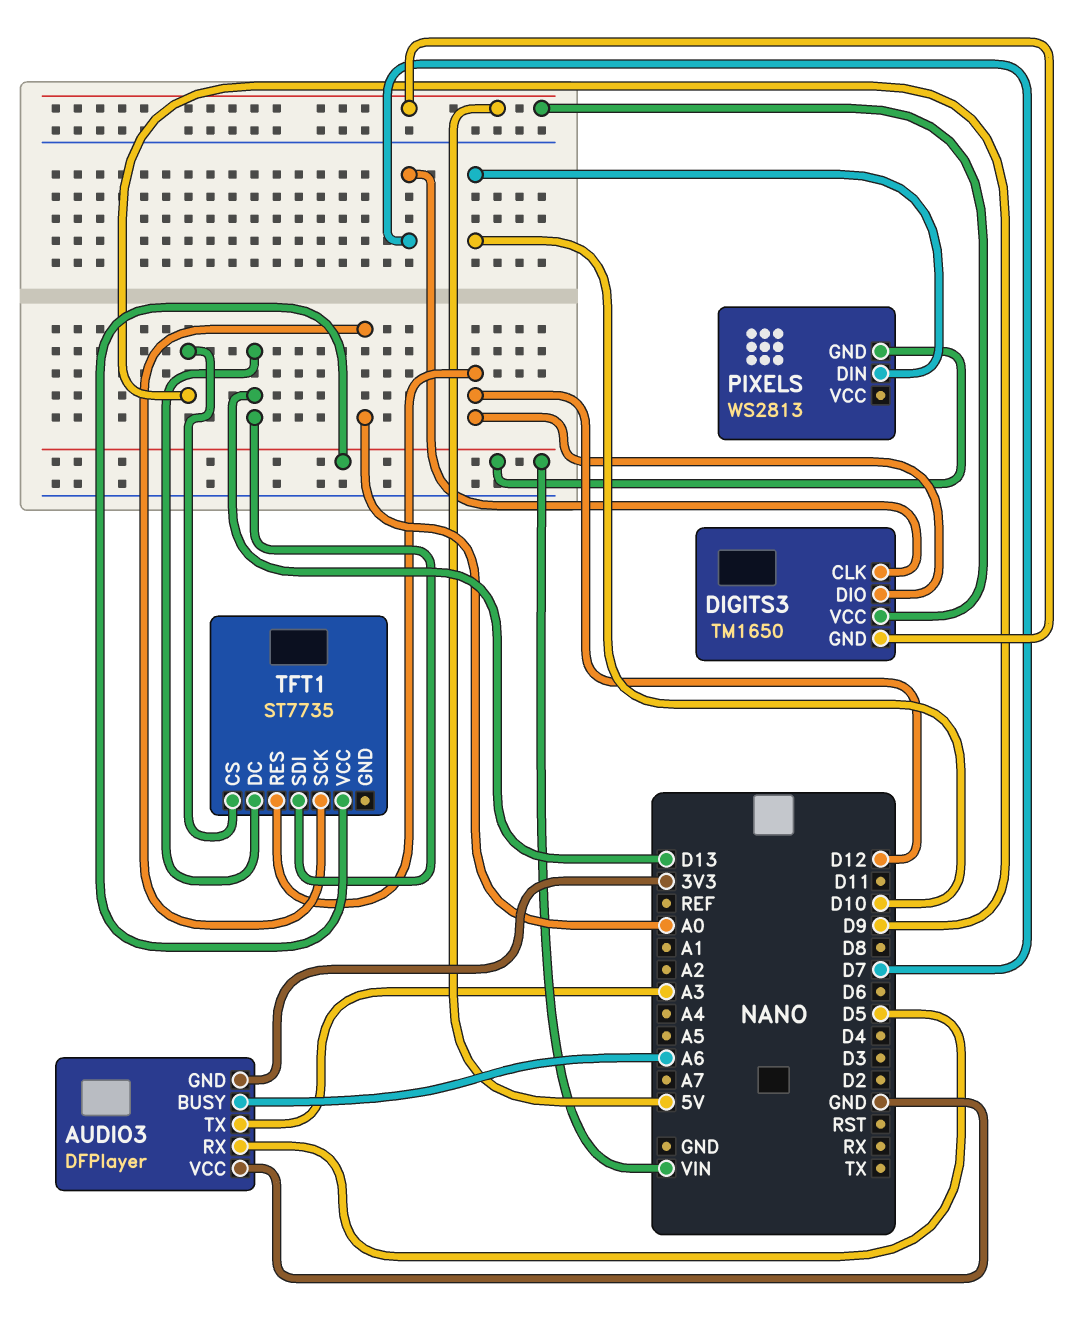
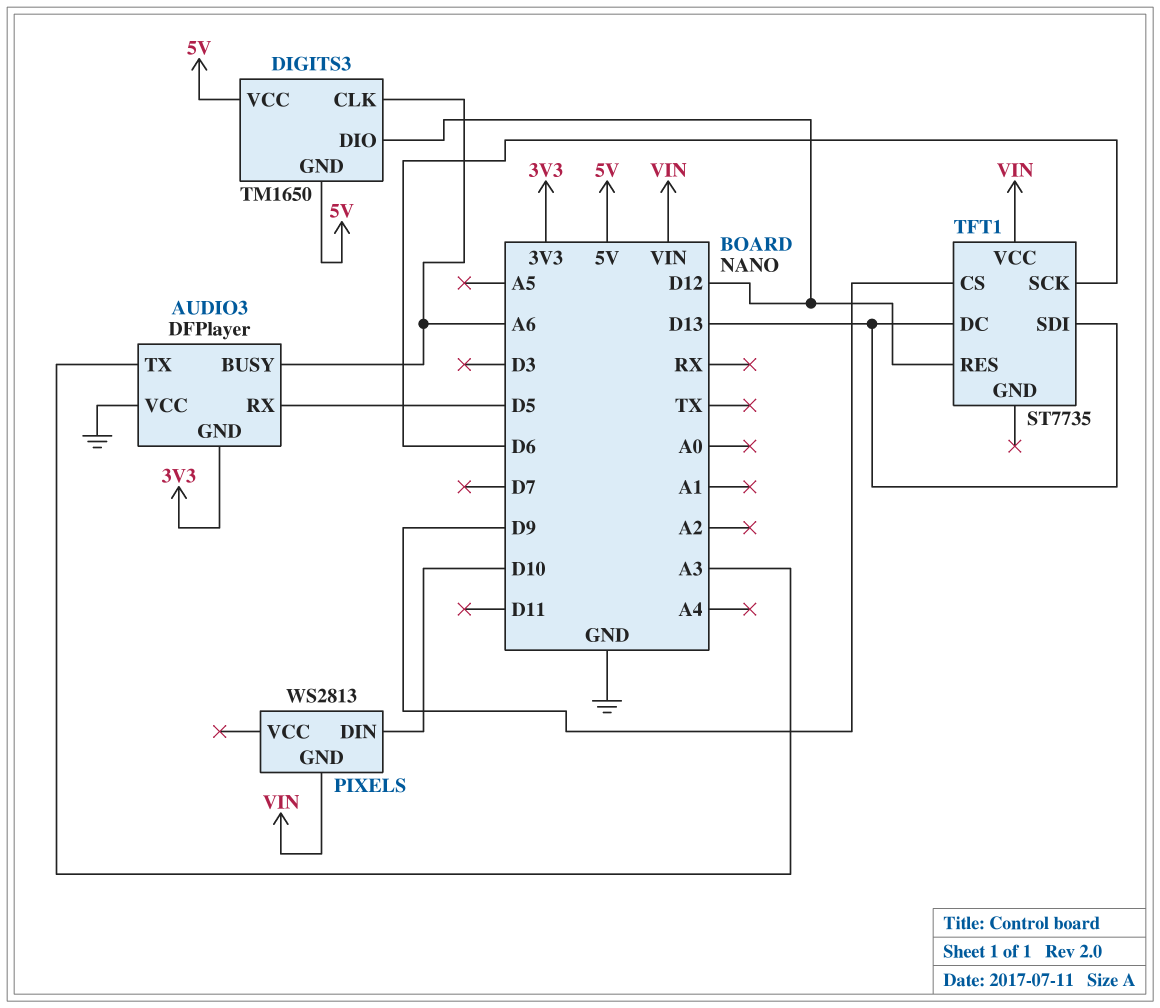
DIGITS3 pin CLK: D7 -> A6
TFT1 pin SCK: A0 -> D6

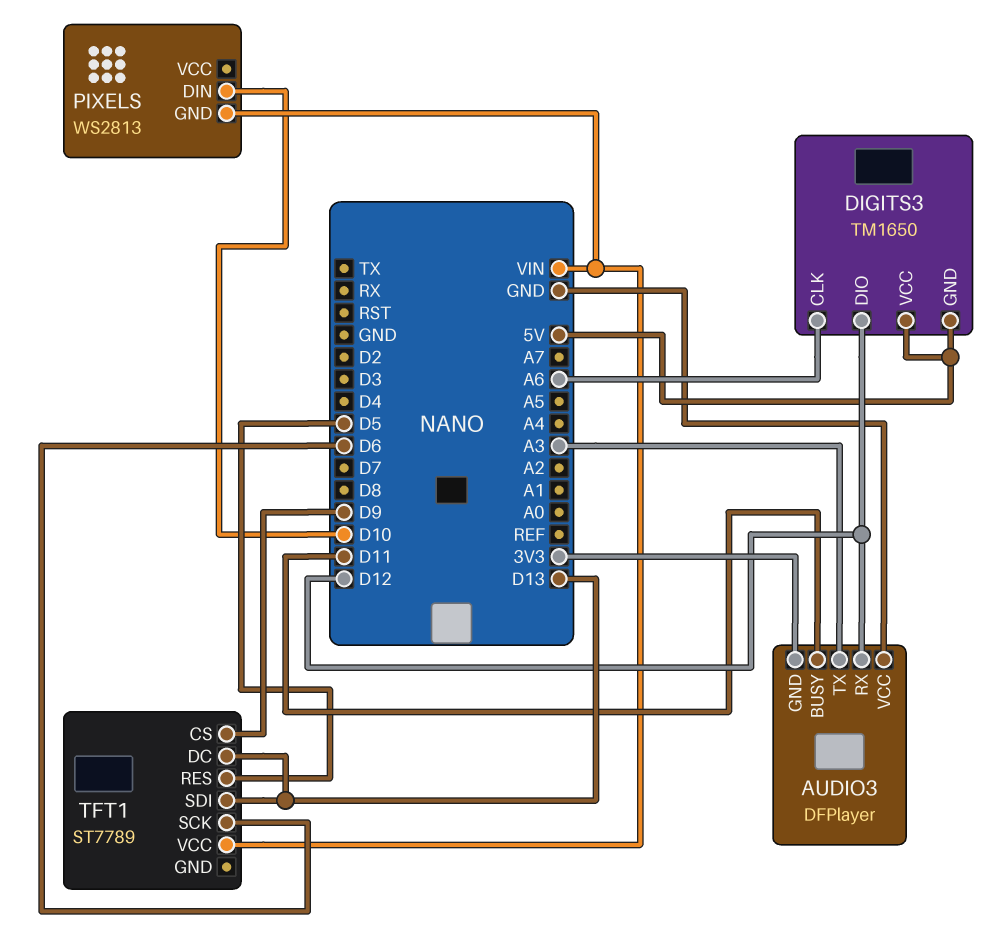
AUDIO3 pin BUSY: A6 -> D11
AUDIO3 pin RX: D5 -> D12
TFT1: ST7735 -> ST7789
TFT1 pin RES: D12 -> D5

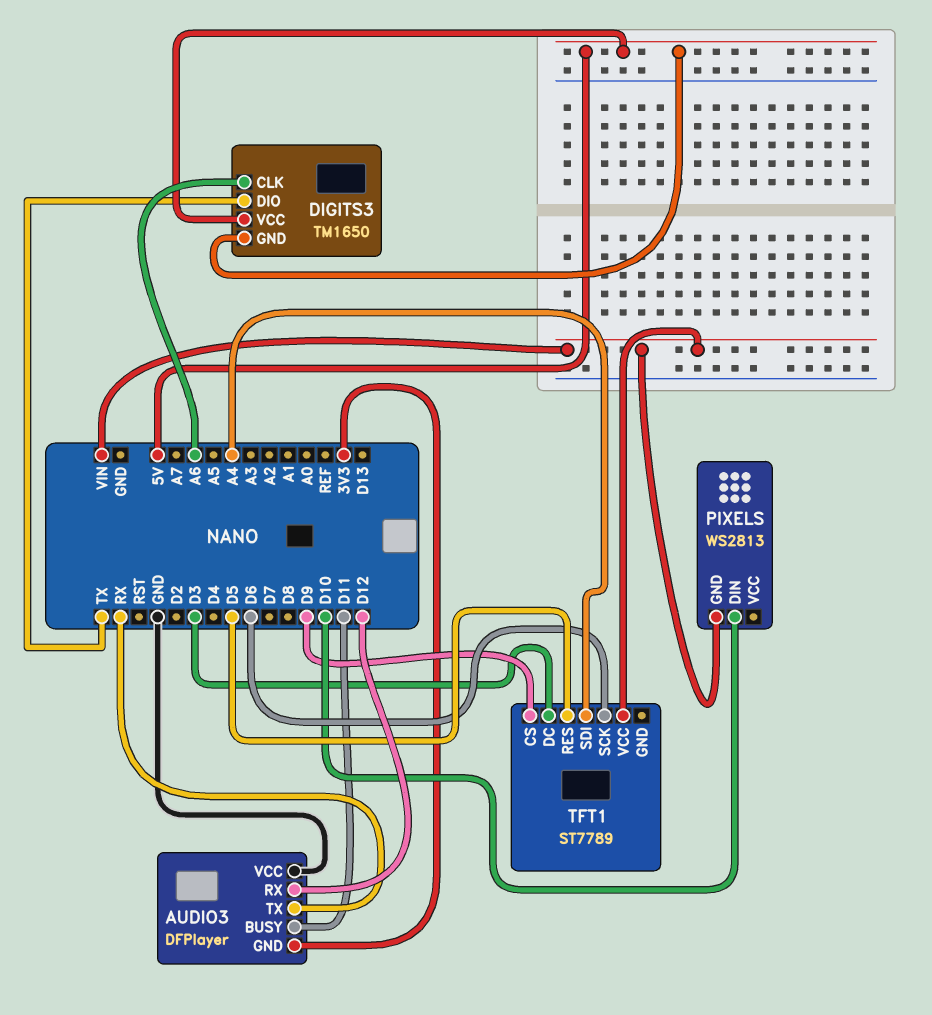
AUDIO3 pin TX: A3 -> RX
DIGITS3 pin DIO: D12 -> TX
TFT1 pin DC: D13 -> D3
TFT1 pin SDI: D13 -> A4

